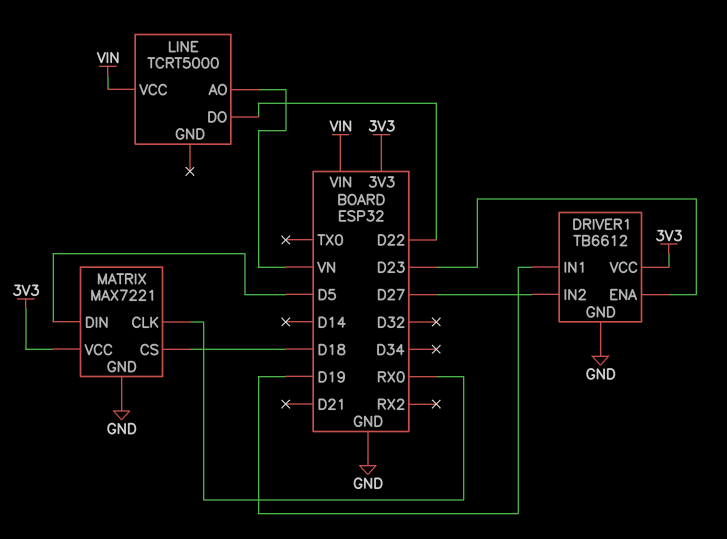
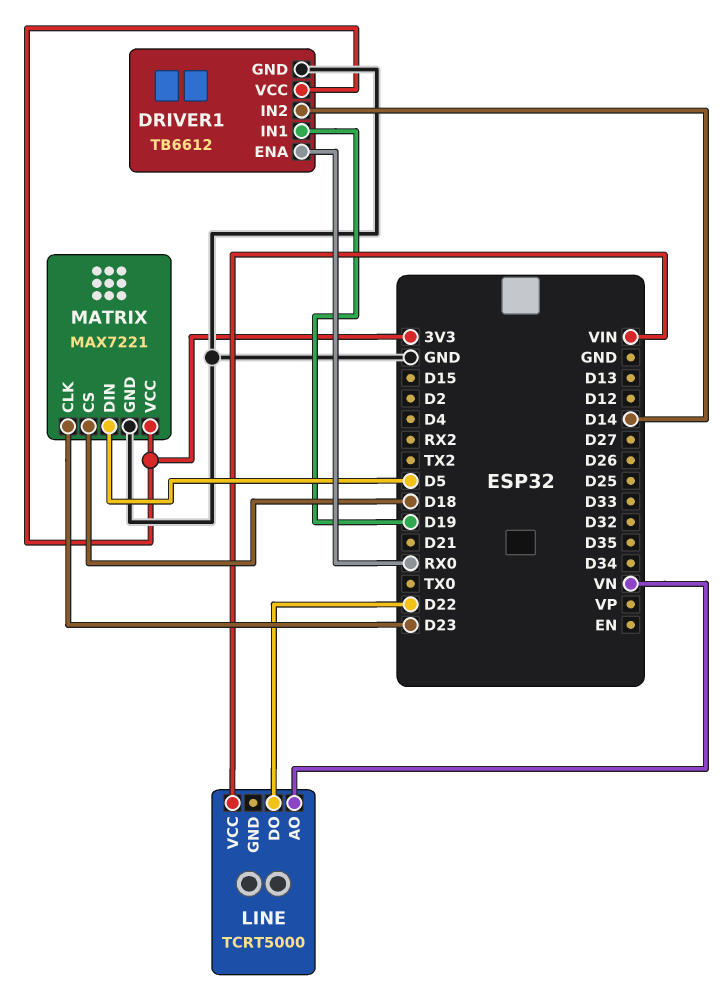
DRIVER1 pin ENA: D23 -> RX0
DRIVER1 pin IN2: D27 -> D14
MATRIX pin CLK: RX0 -> D23

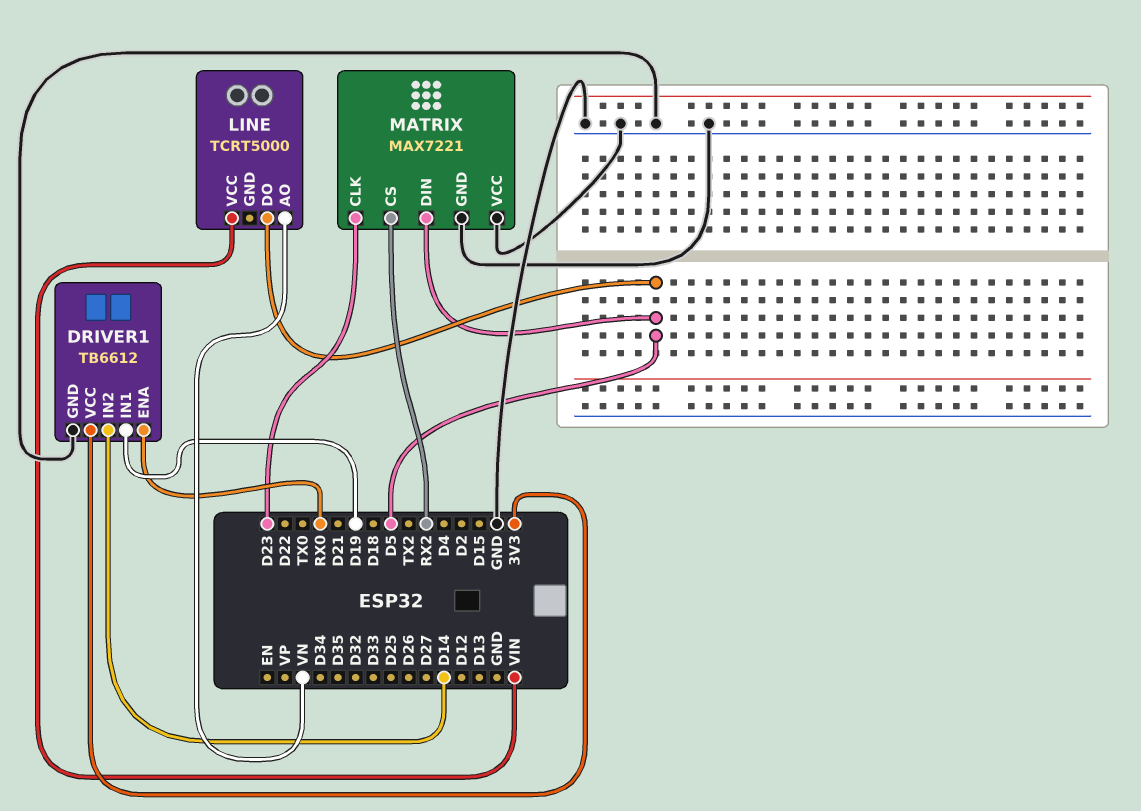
LINE pin DO: D22 -> D5
MATRIX pin CS: D18 -> RX2
MATRIX pin VCC: 3V3 -> GND

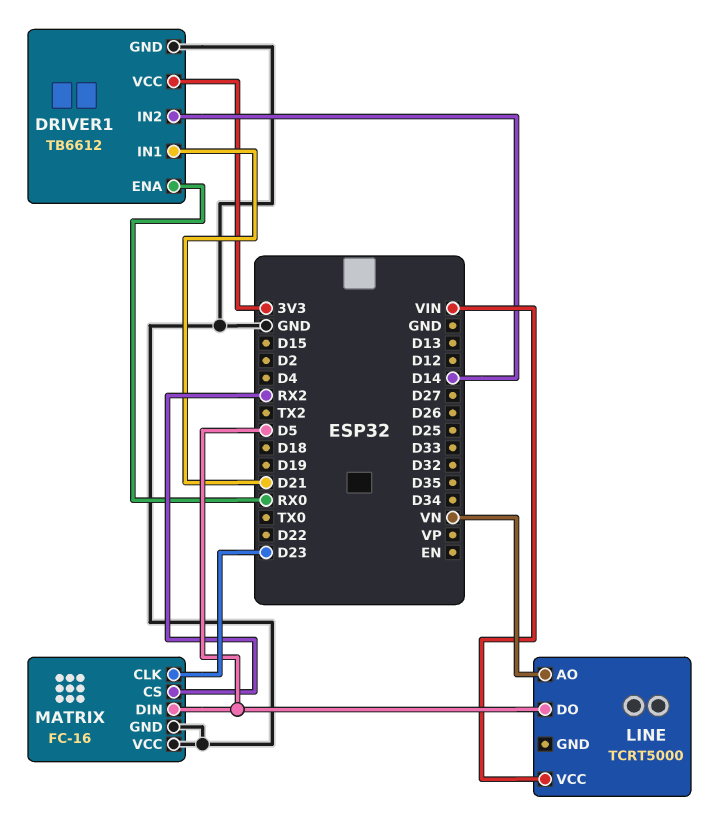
DRIVER1 pin IN1: D19 -> D21
MATRIX: MAX7221 -> FC-16

